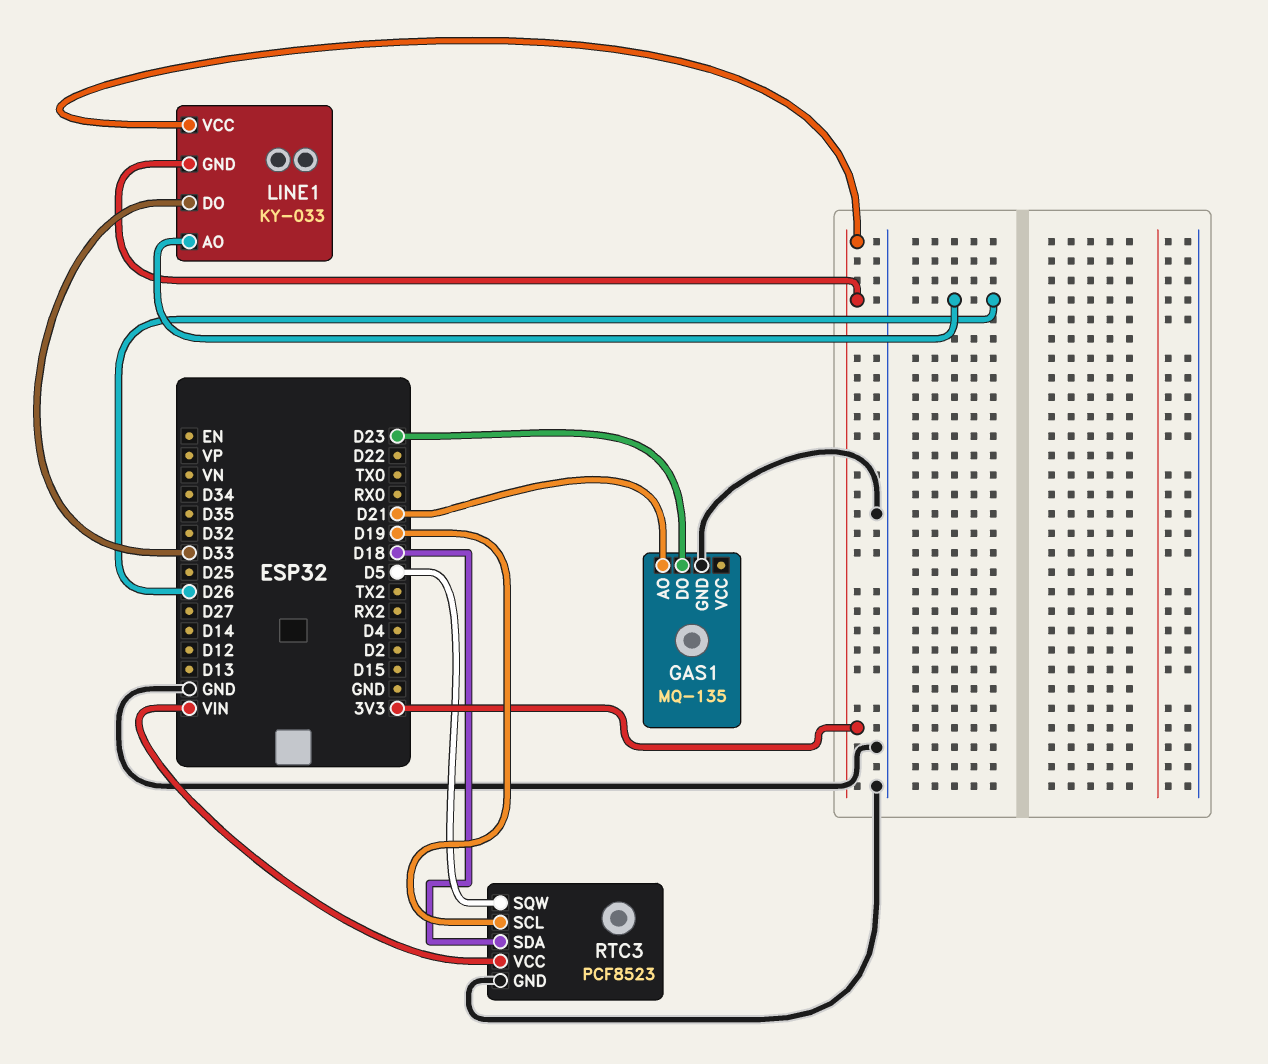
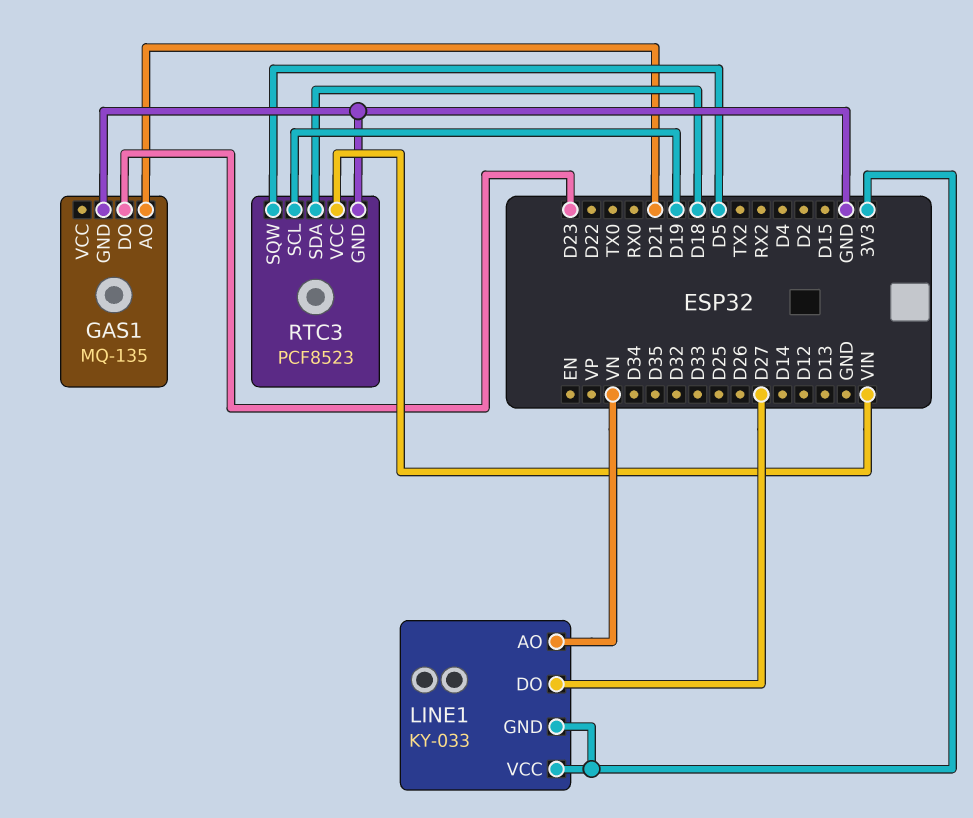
LINE1 pin AO: D26 -> VN
LINE1 pin DO: D33 -> D27

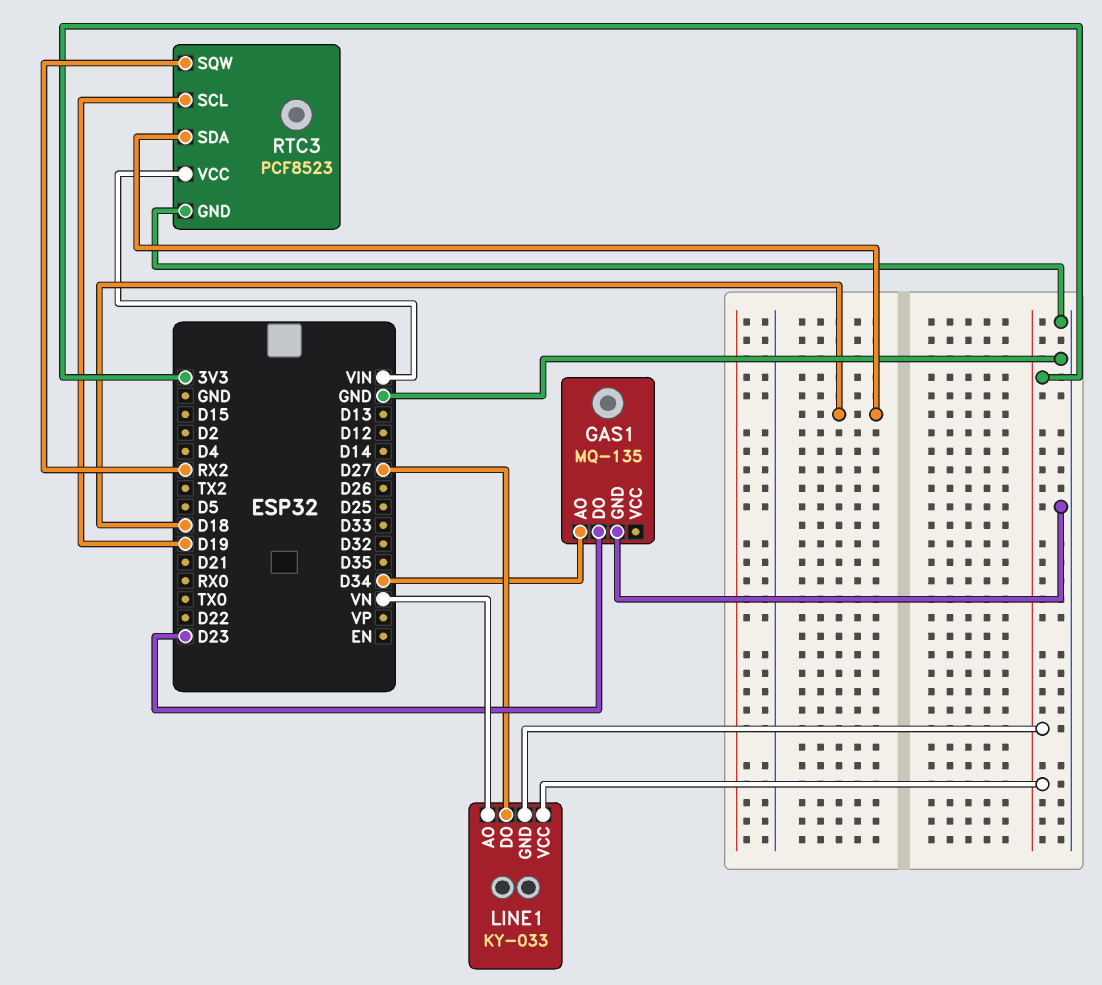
GAS1 pin AO: D21 -> D34
RTC3 pin SQW: D5 -> RX2

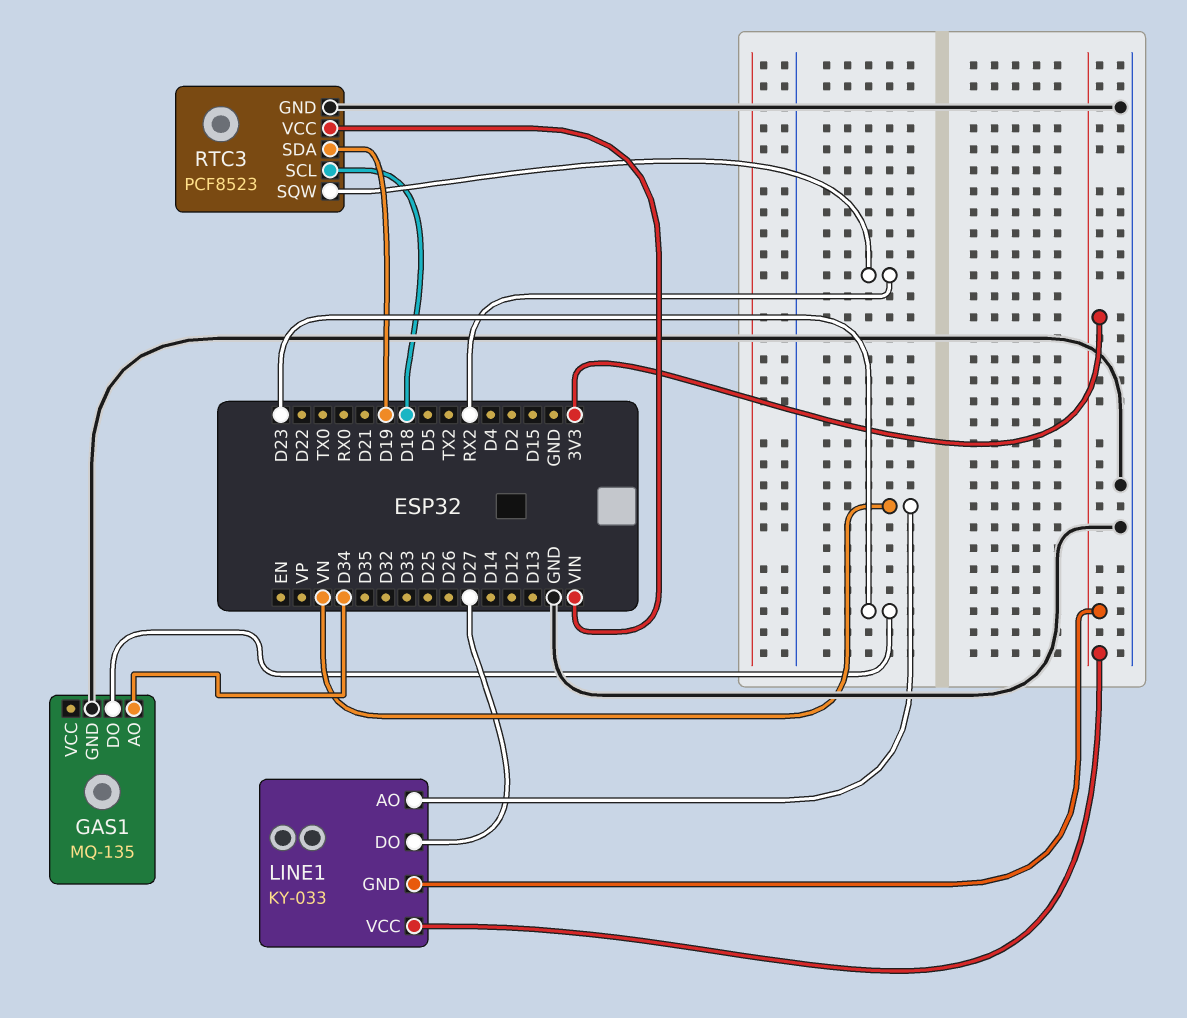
RTC3 pin SCL: D19 -> D18
RTC3 pin SDA: D18 -> D19

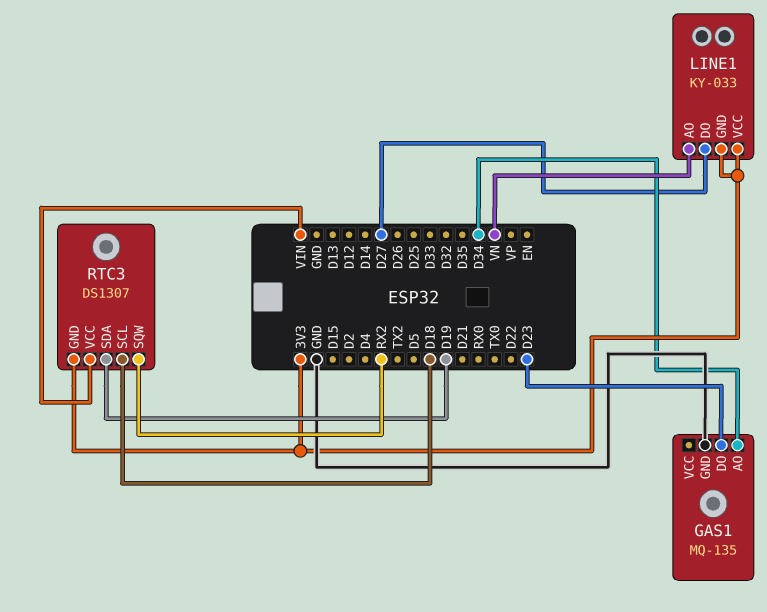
RTC3: PCF8523 -> DS1307
RTC3 pin GND: GND -> 3V3

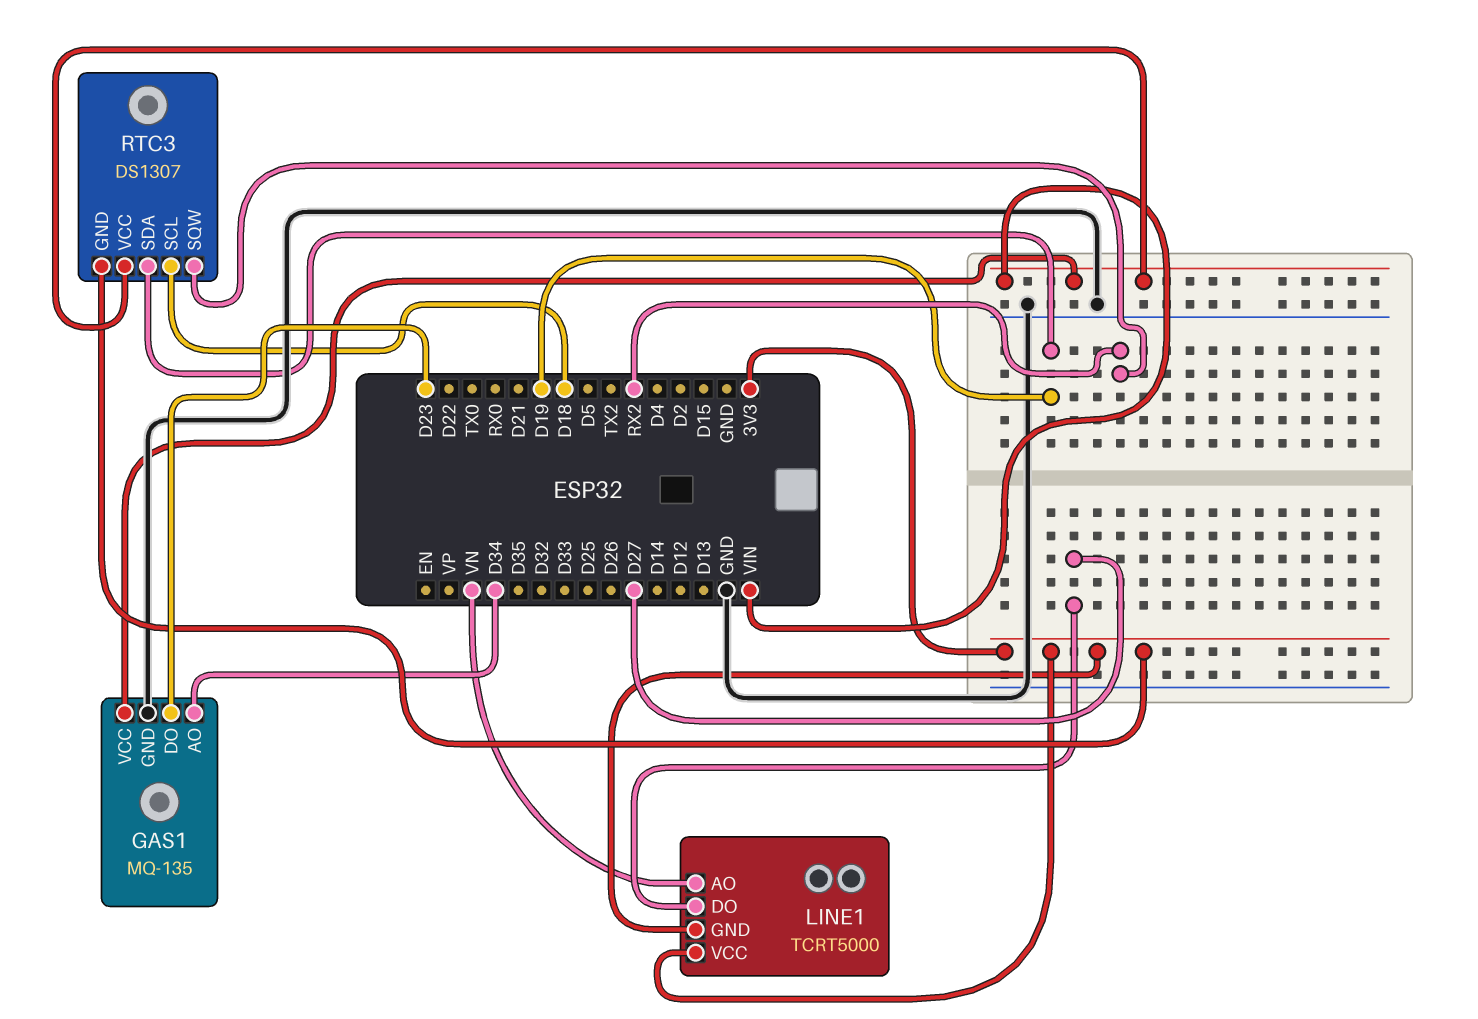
GAS1 pin VCC: none -> VIN
LINE1: KY-033 -> TCRT5000

